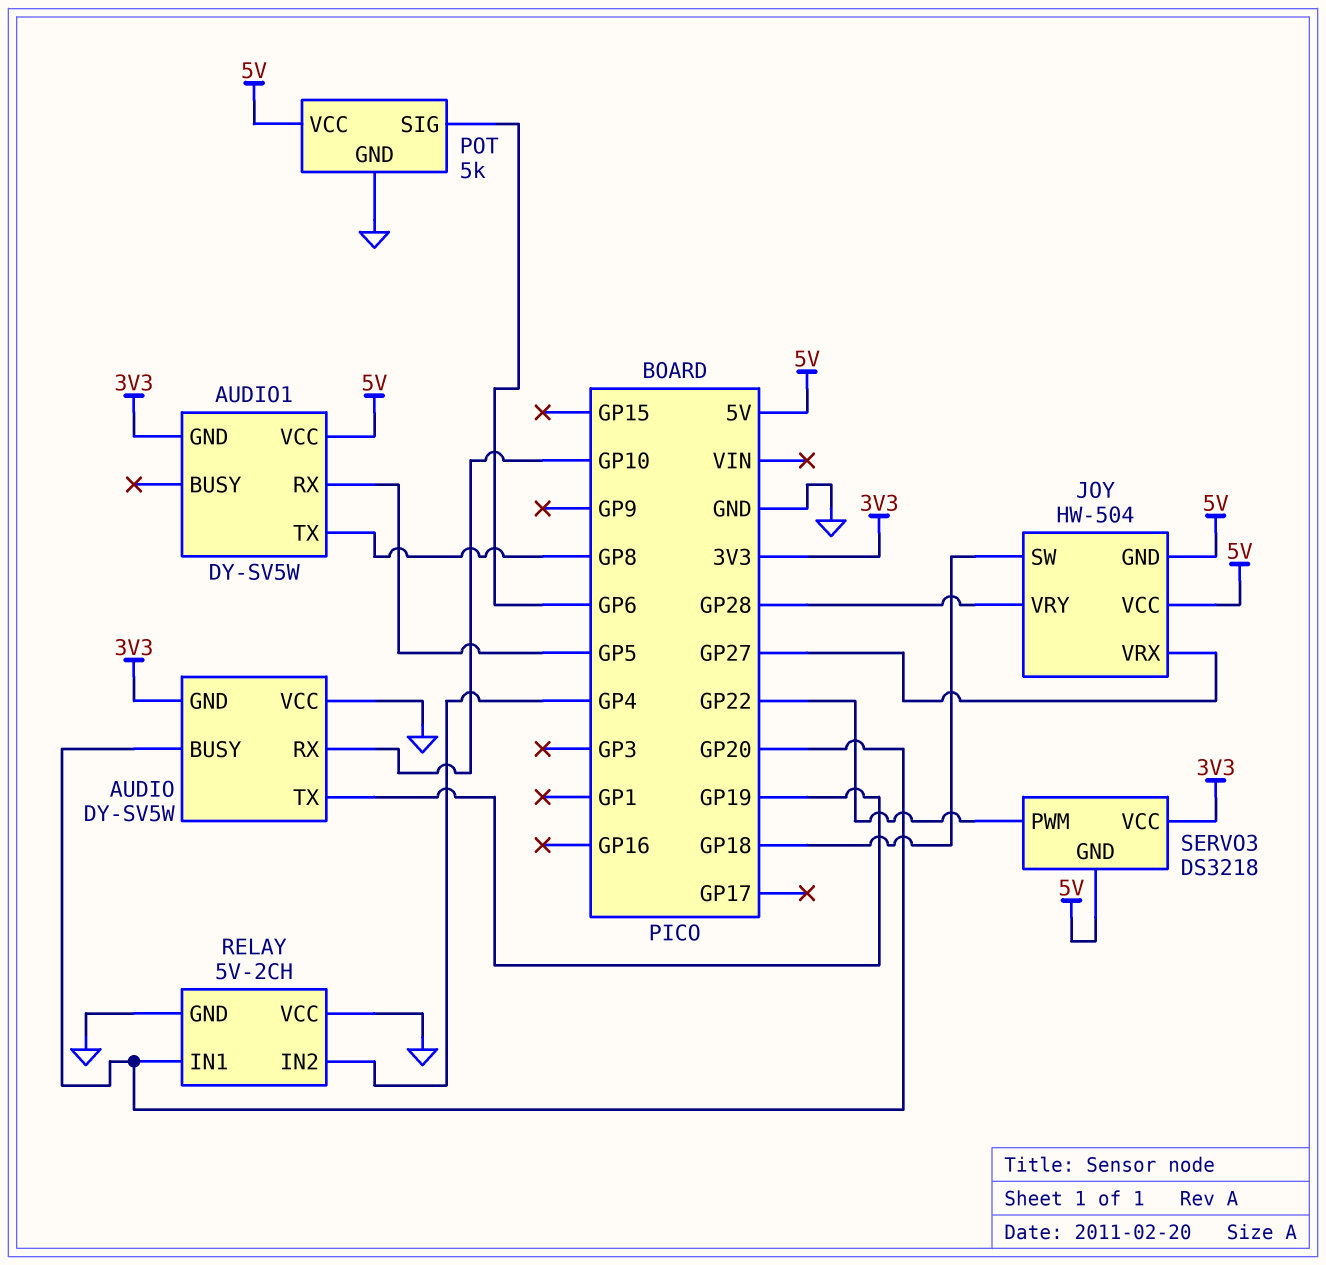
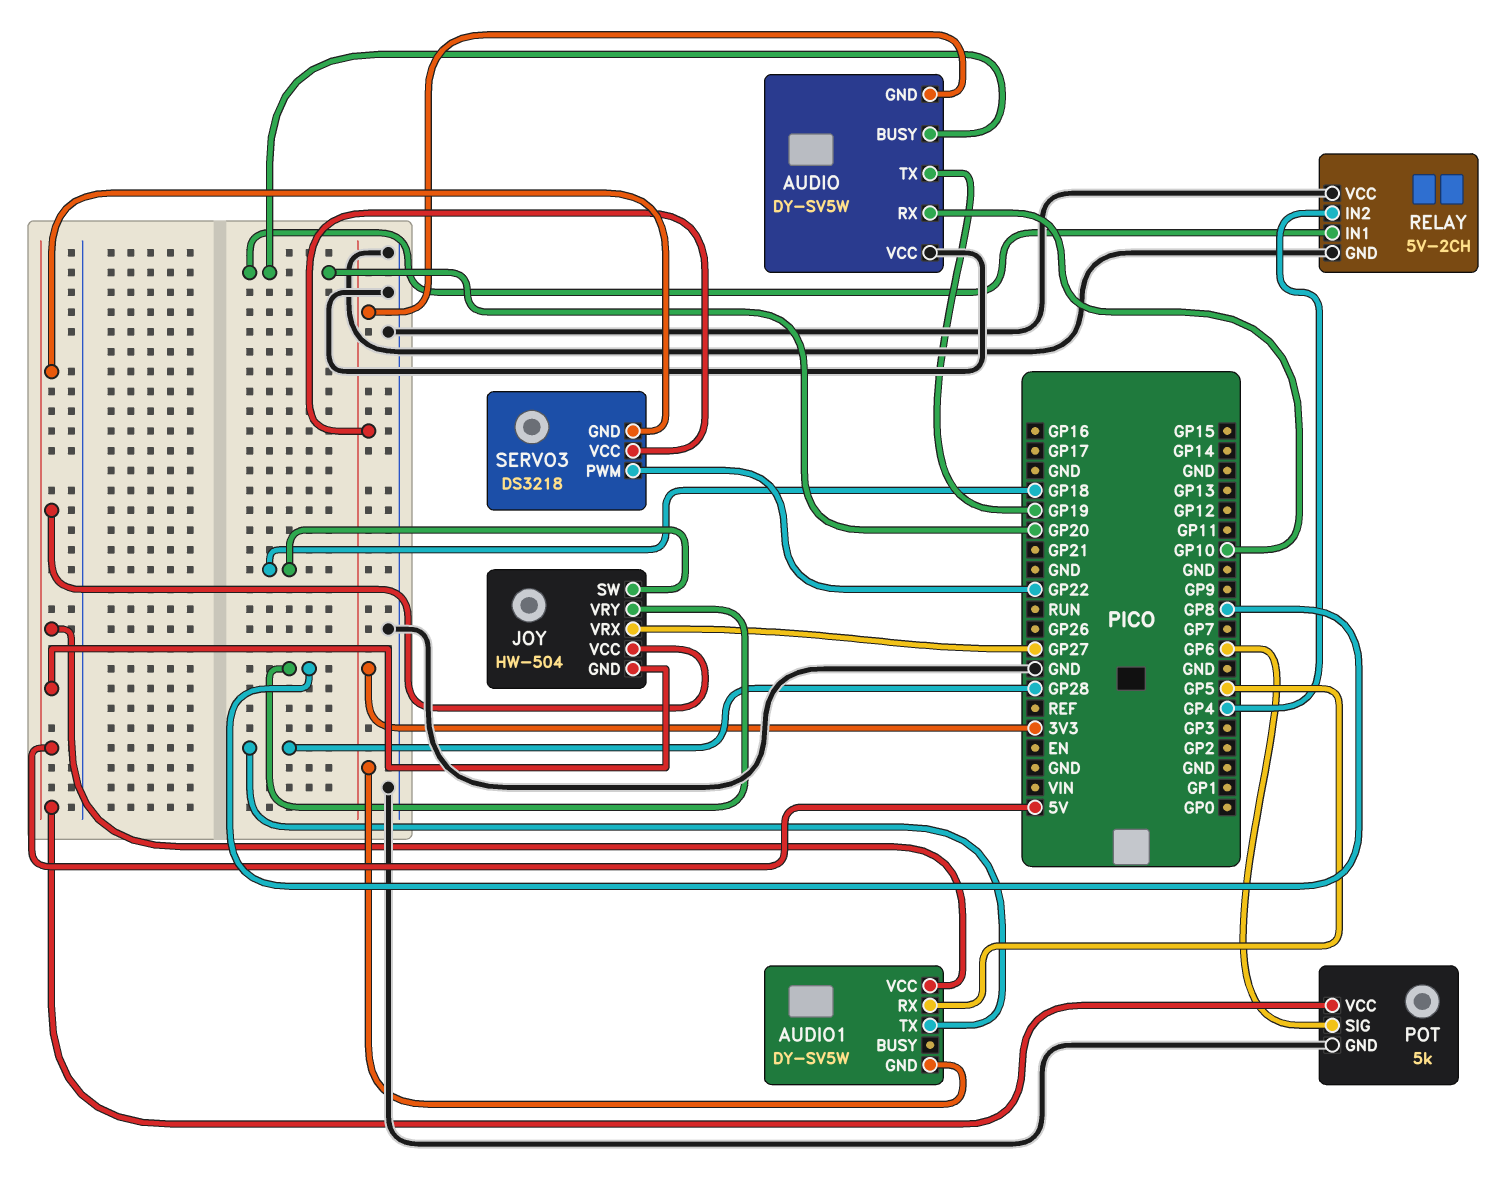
AUDIO1 pin TX: GP8 -> GP28
JOY pin VRY: GP28 -> GP8

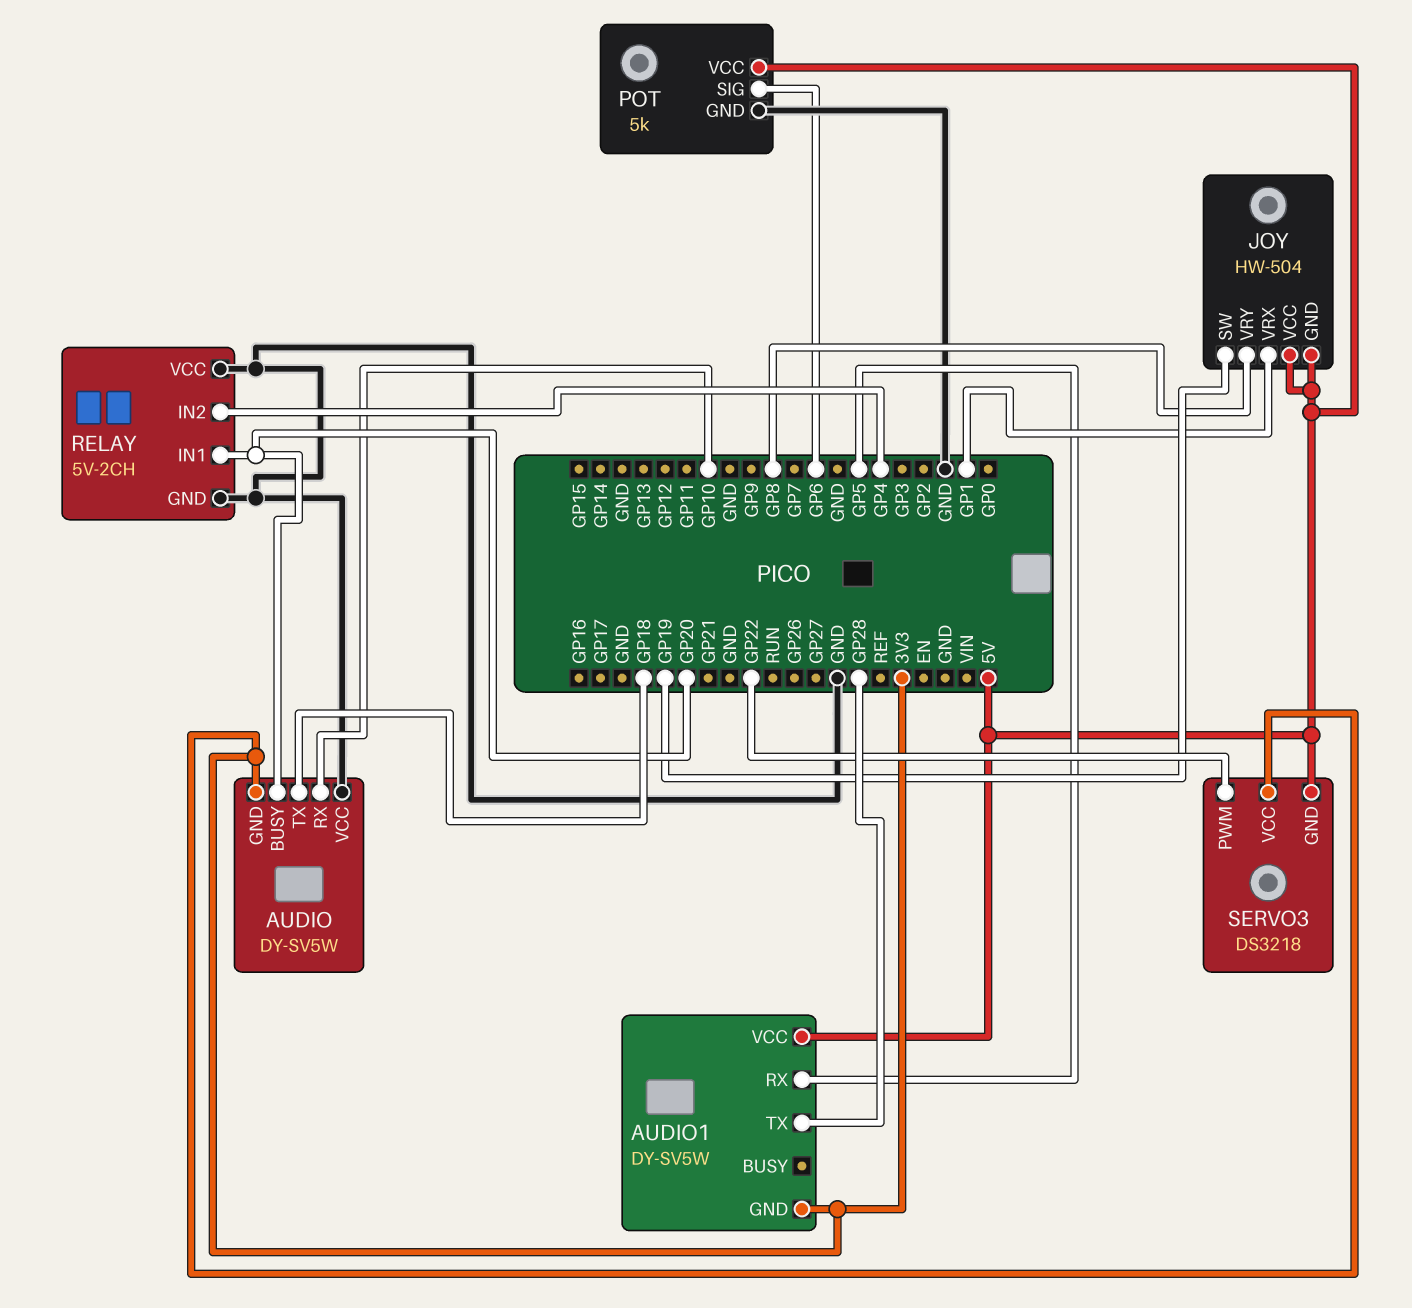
AUDIO pin TX: GP19 -> GP18
JOY pin SW: GP18 -> GP19
JOY pin VRX: GP27 -> GP1

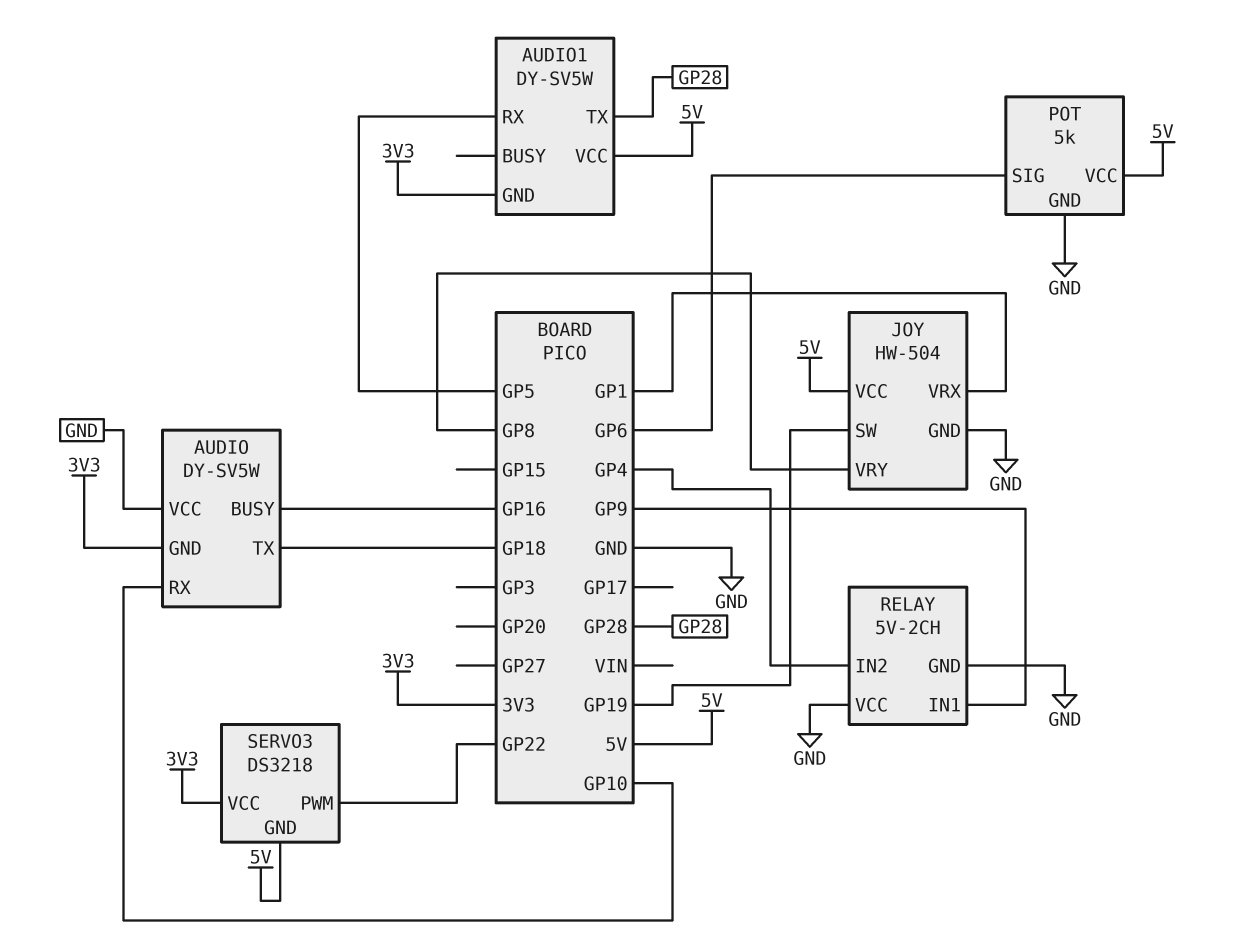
AUDIO pin BUSY: GP20 -> GP16
JOY pin GND: 5V -> GND
RELAY pin IN1: GP20 -> GP9

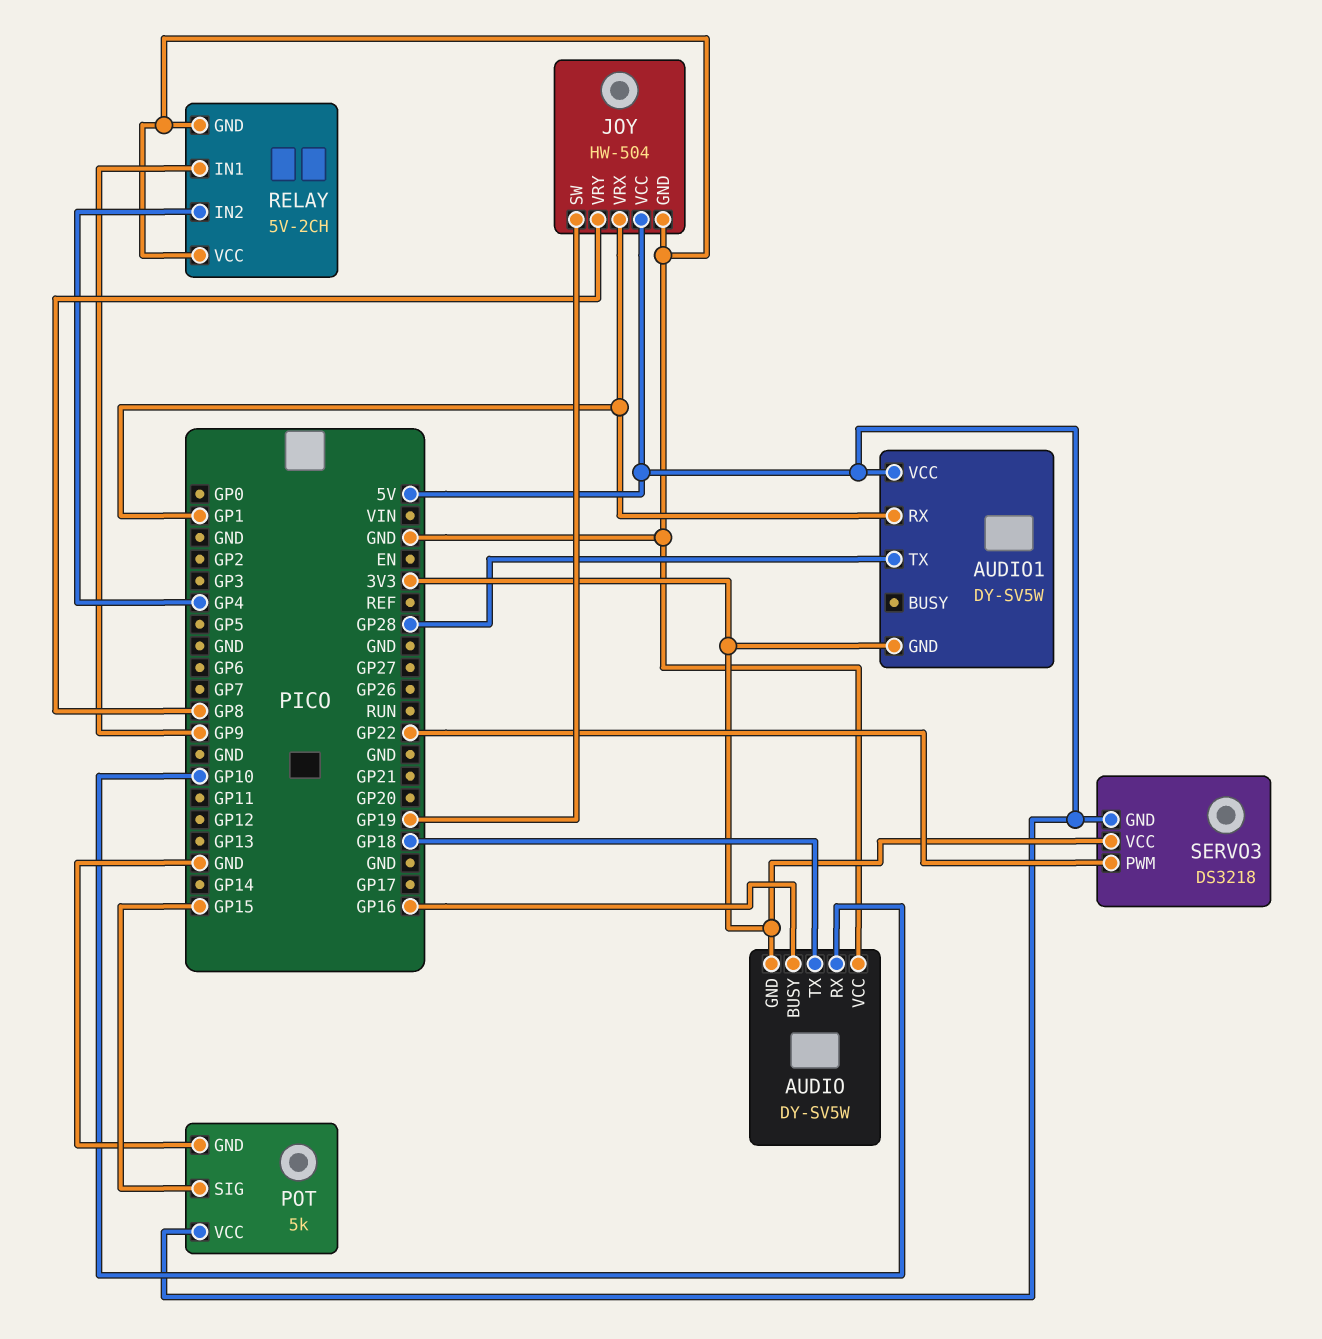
AUDIO1 pin RX: GP5 -> GP1
POT pin SIG: GP6 -> GP15

